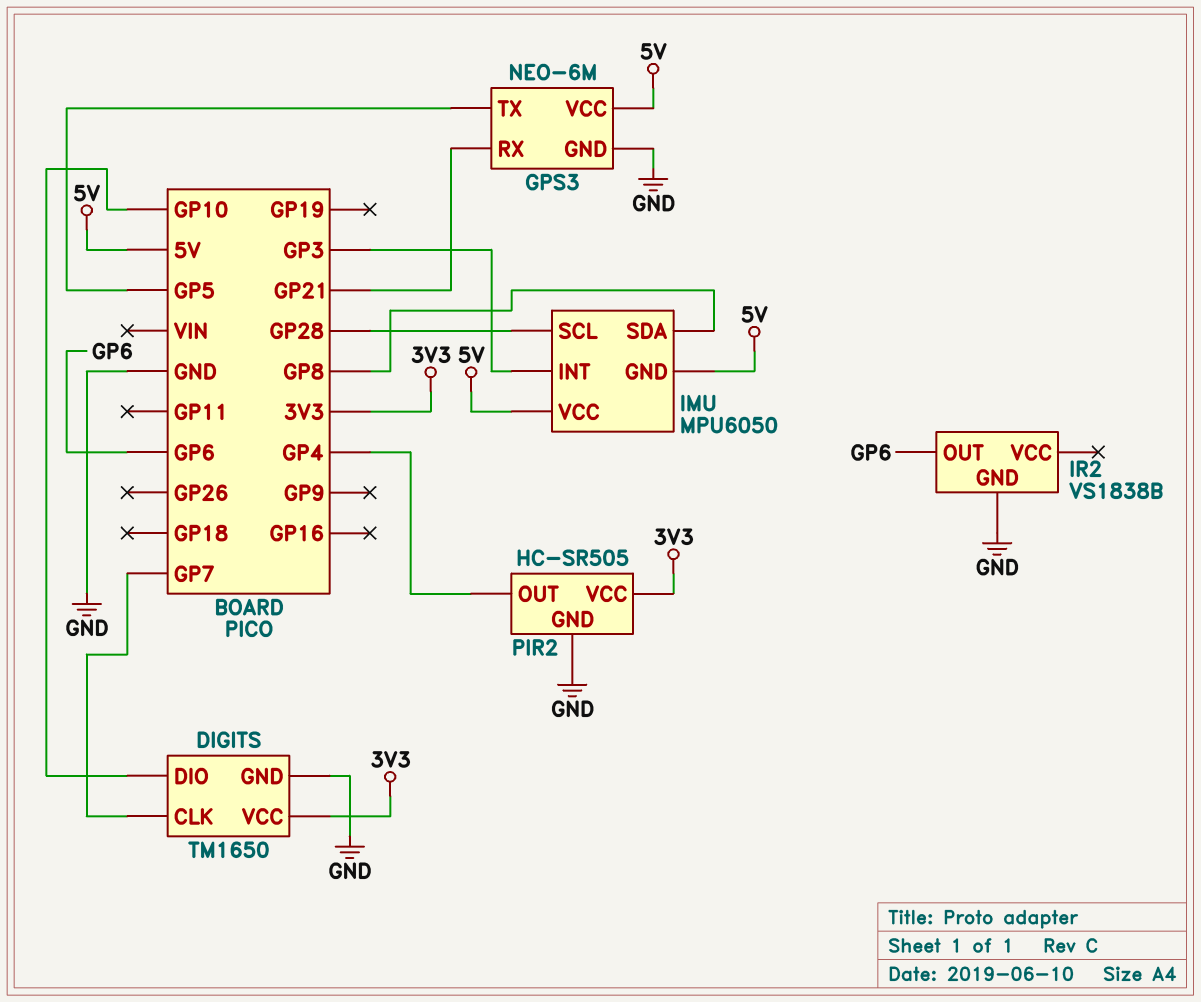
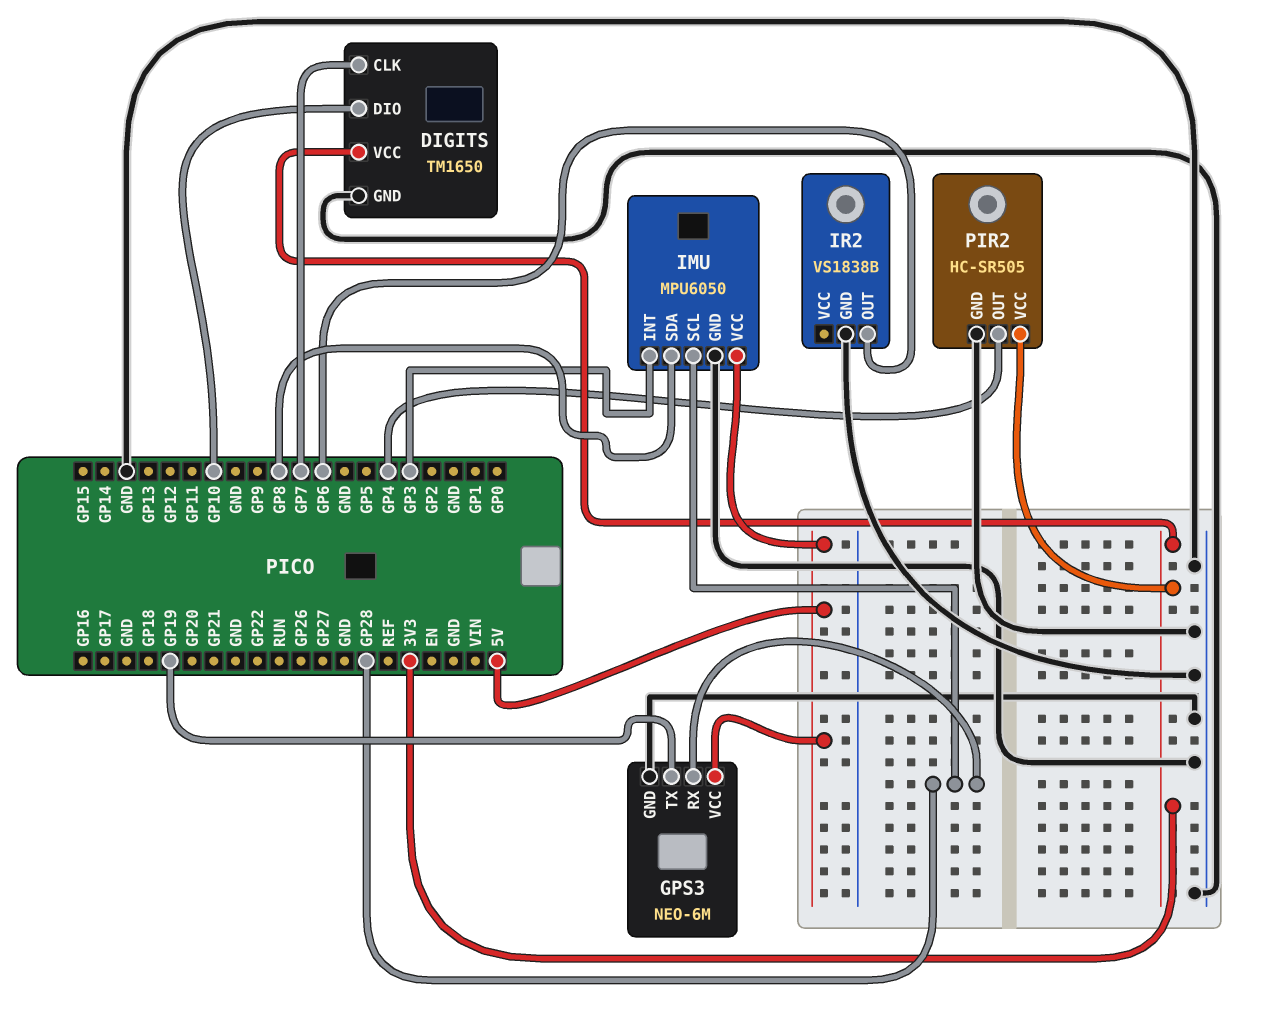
GPS3 pin RX: GP21 -> GP28
GPS3 pin TX: GP5 -> GP19
IMU pin GND: 5V -> GND

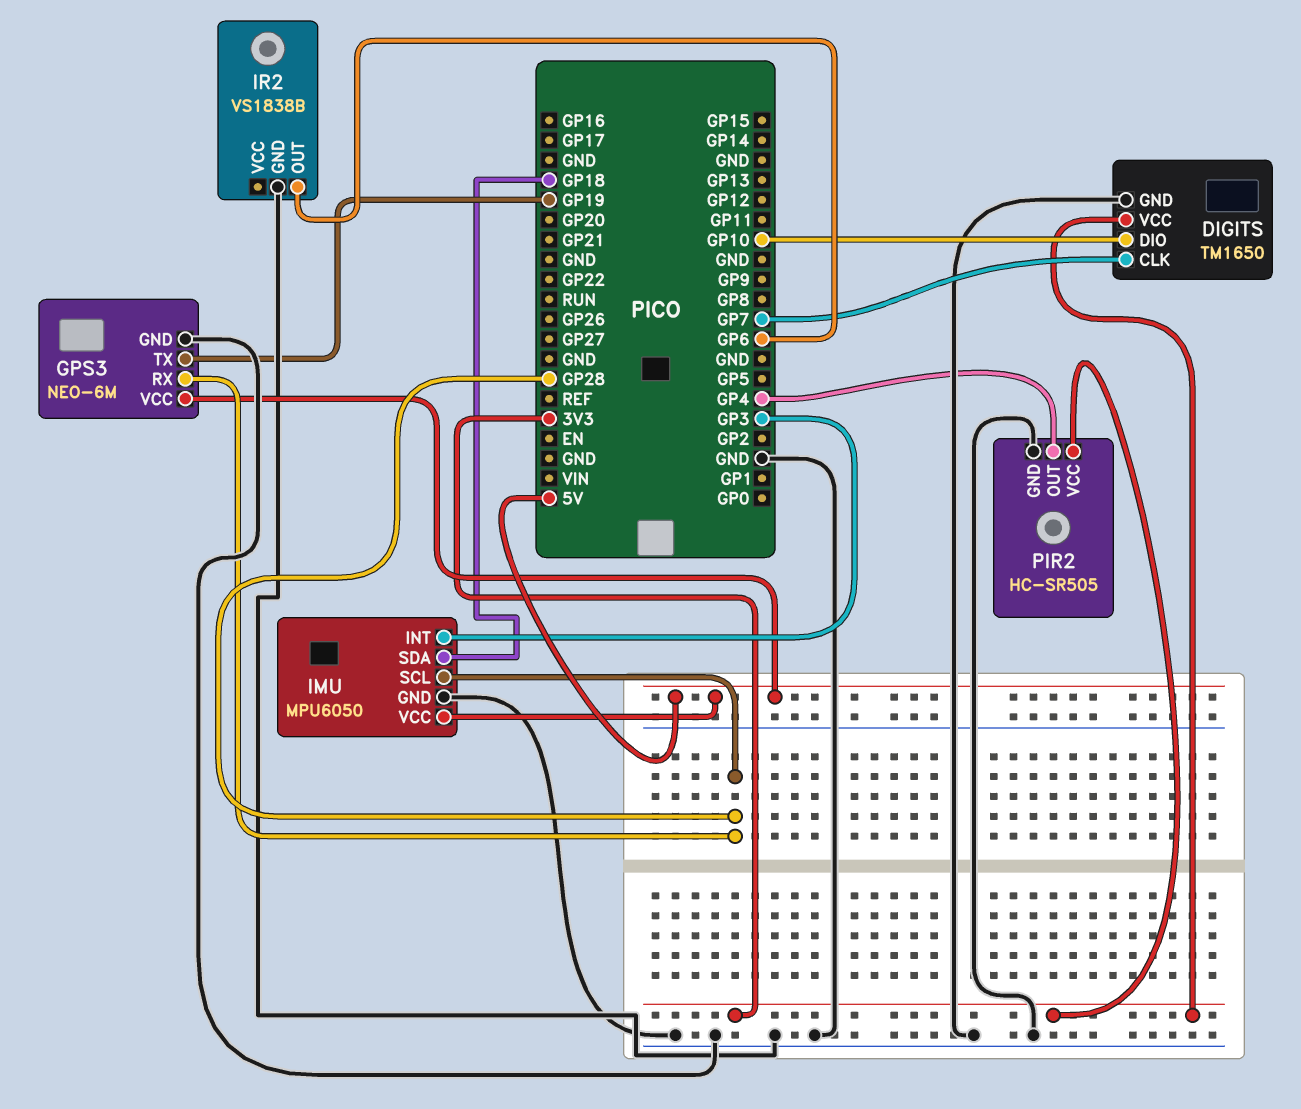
IMU pin SDA: GP8 -> GP18

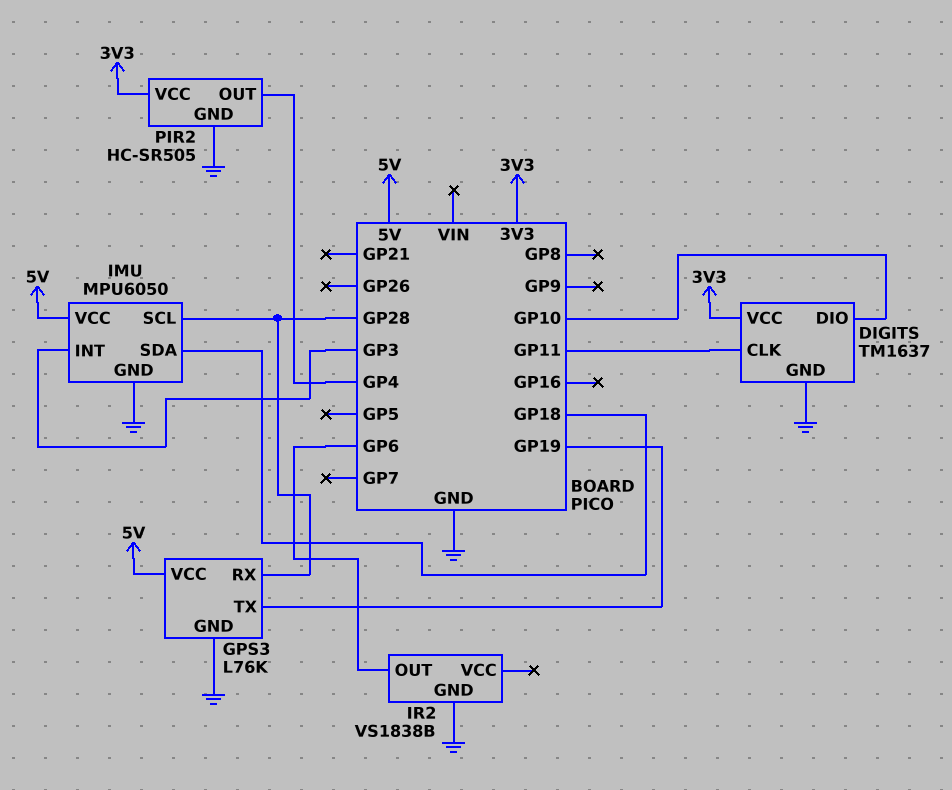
DIGITS: TM1650 -> TM1637
DIGITS pin CLK: GP7 -> GP11
GPS3: NEO-6M -> L76K

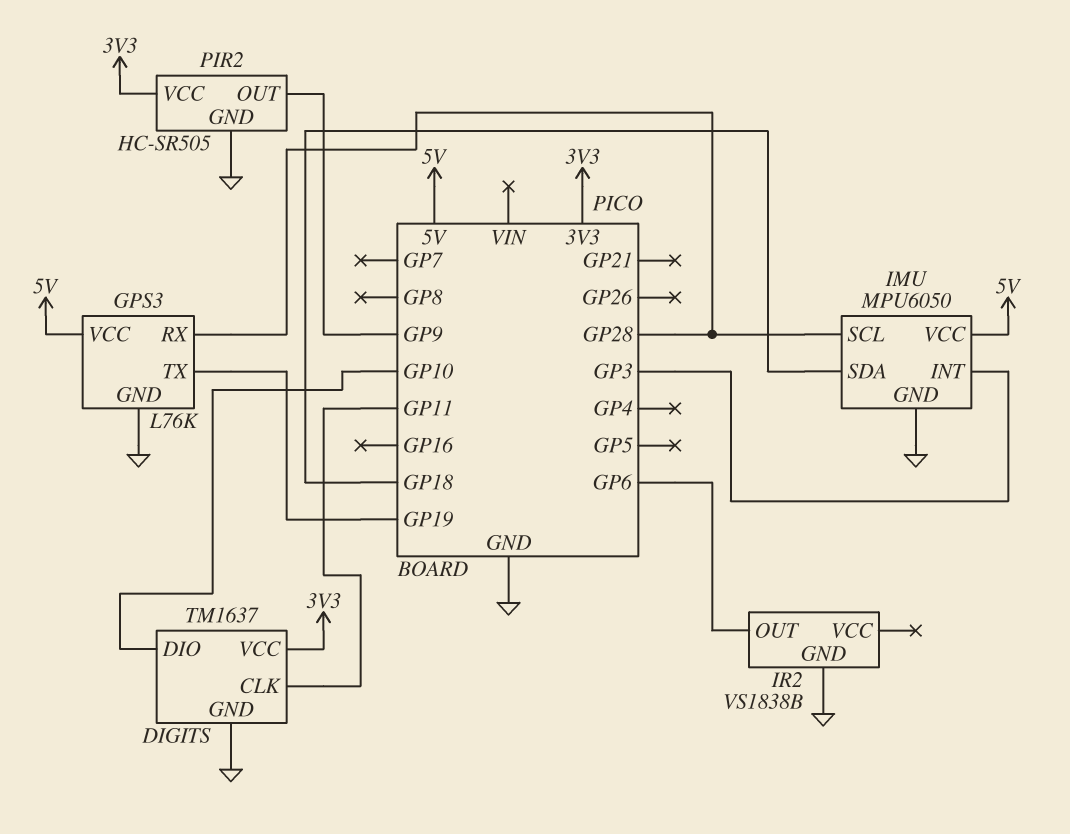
PIR2 pin OUT: GP4 -> GP9

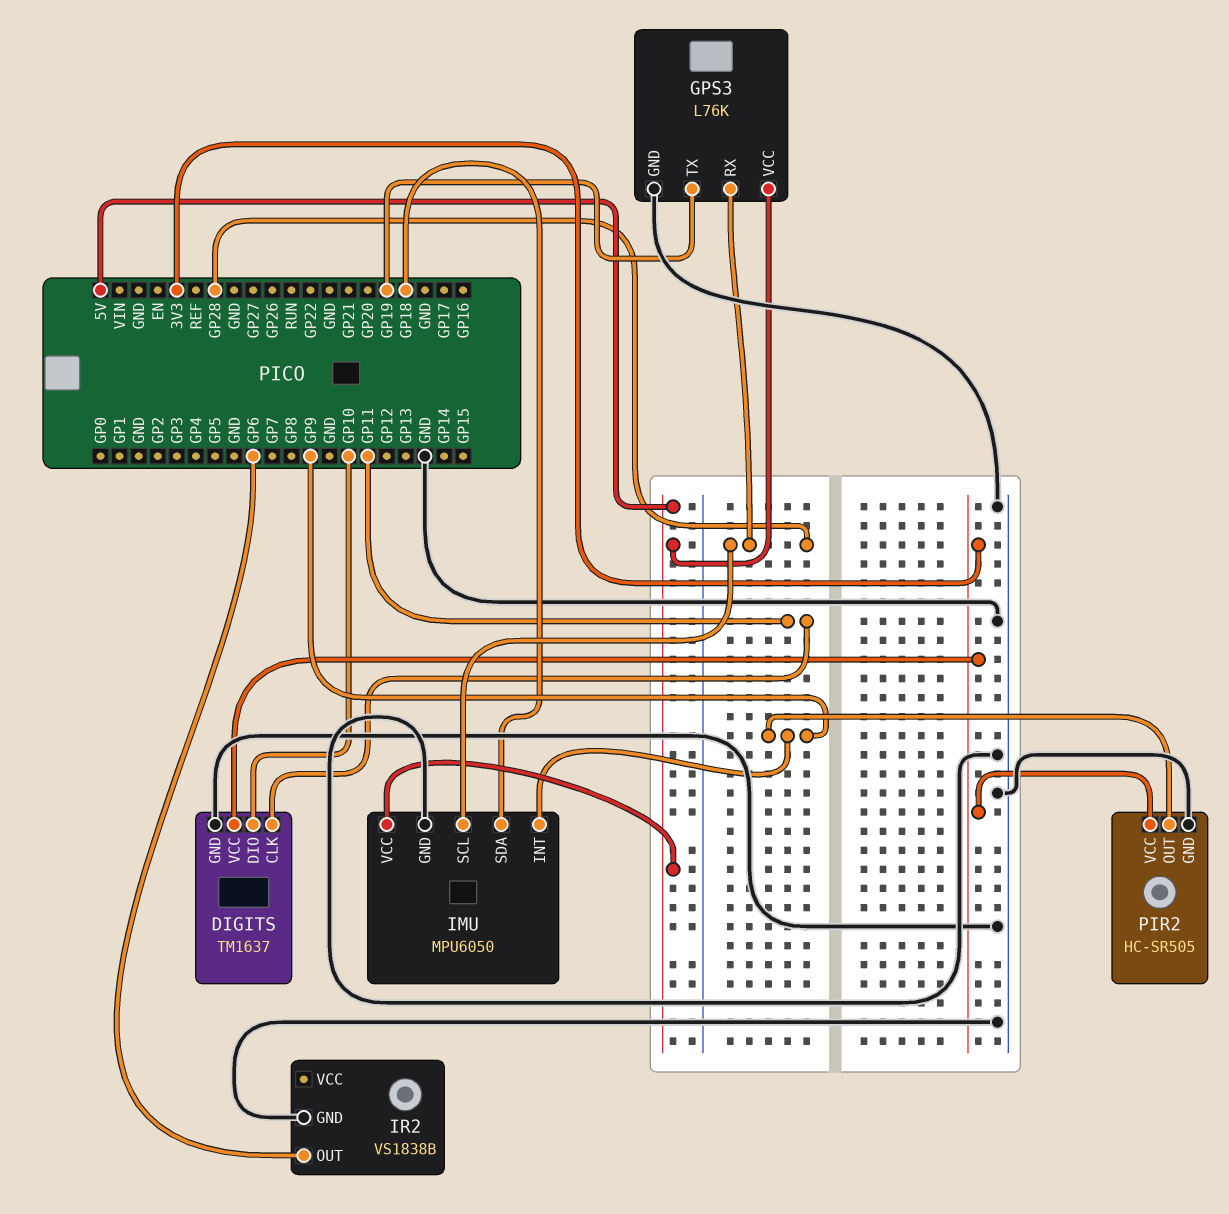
IMU pin INT: GP3 -> GP9

